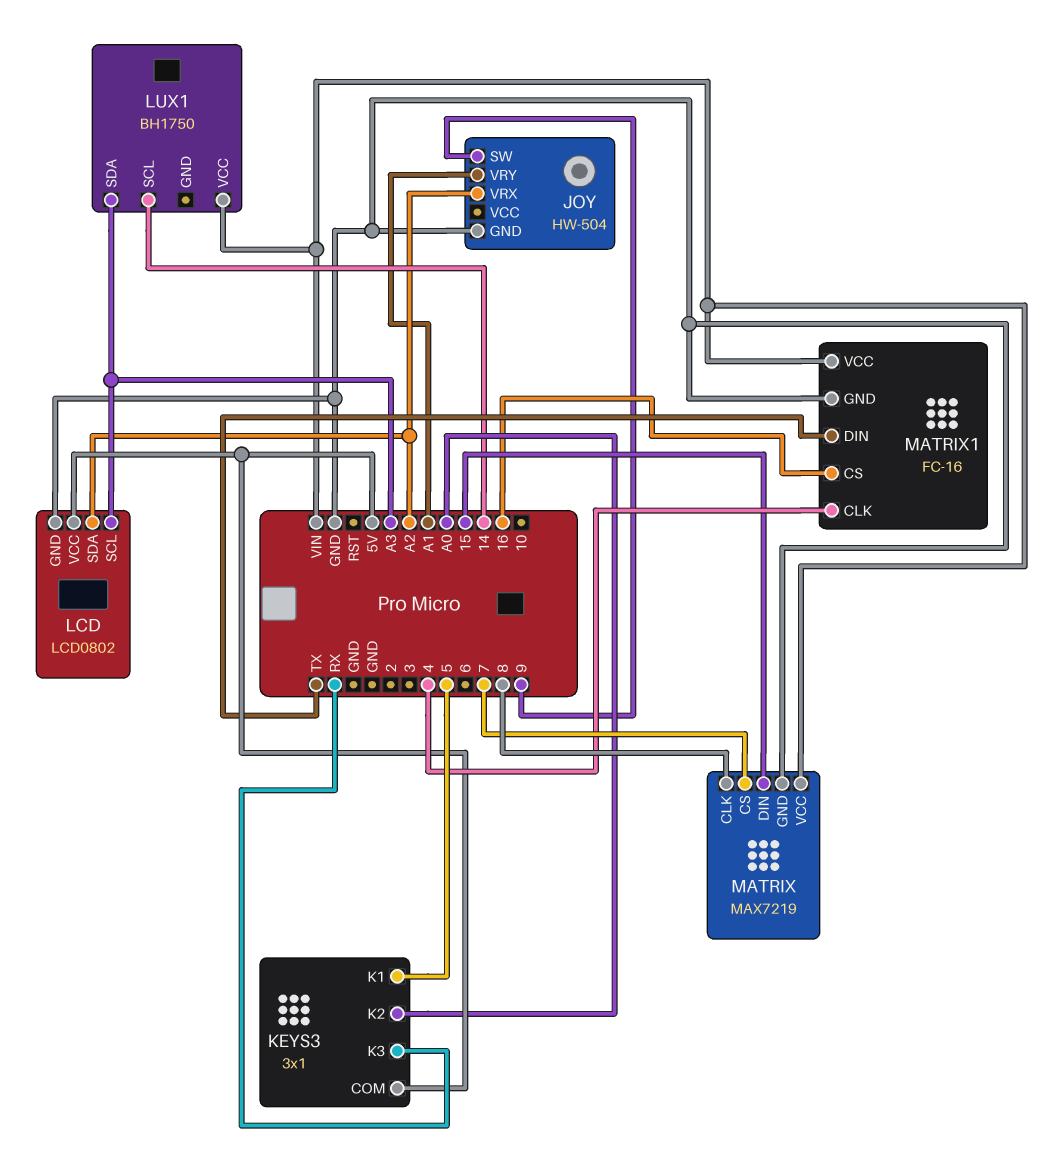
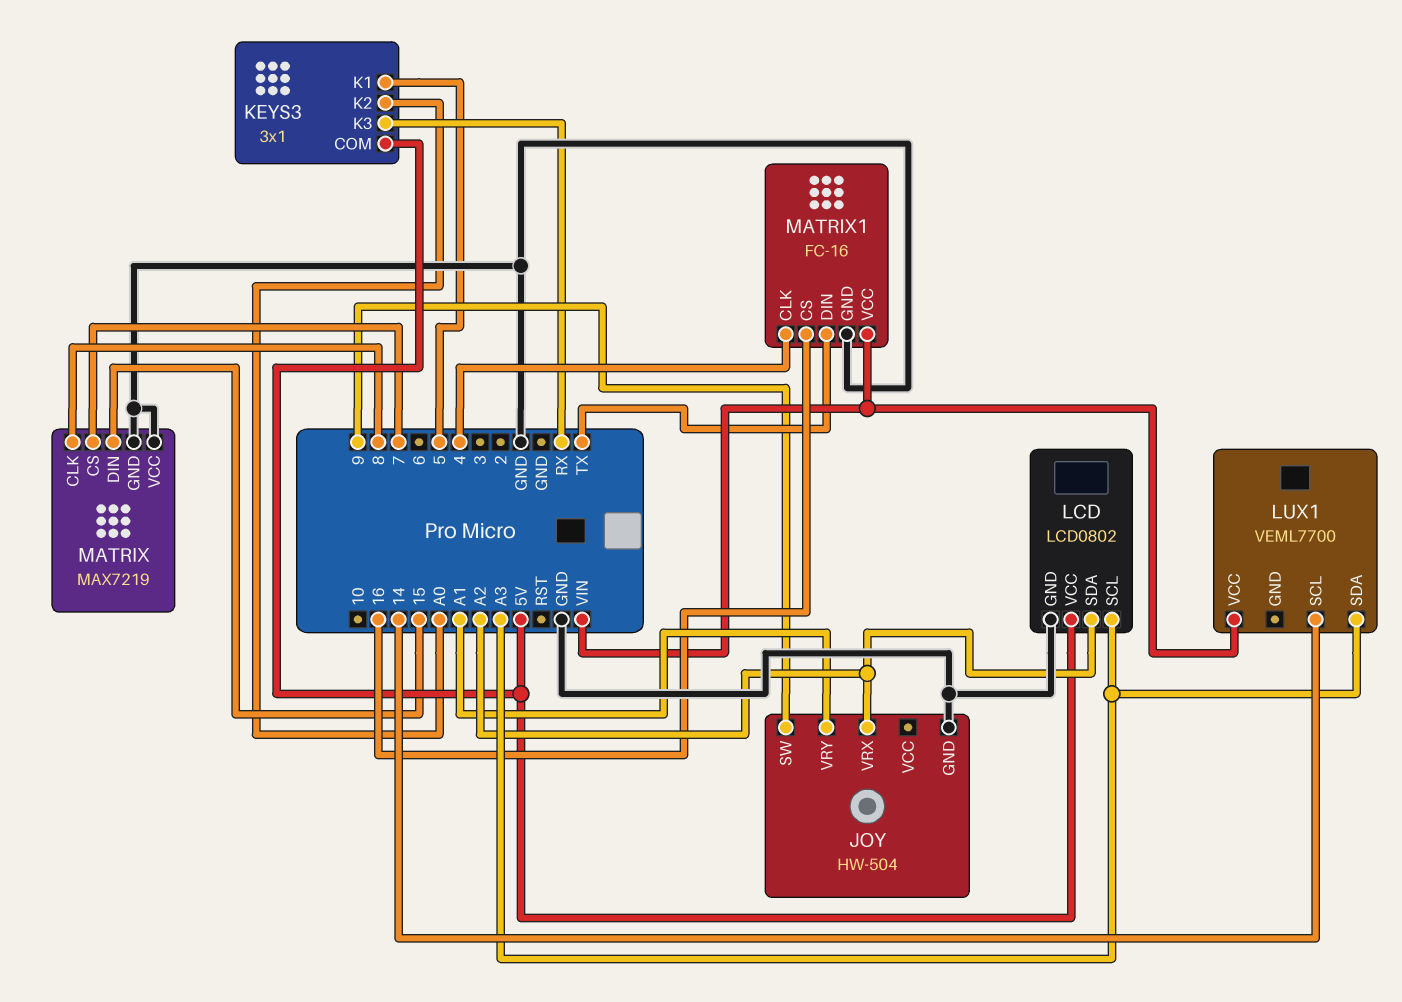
LUX1: BH1750 -> VEML7700
MATRIX pin VCC: VIN -> GND

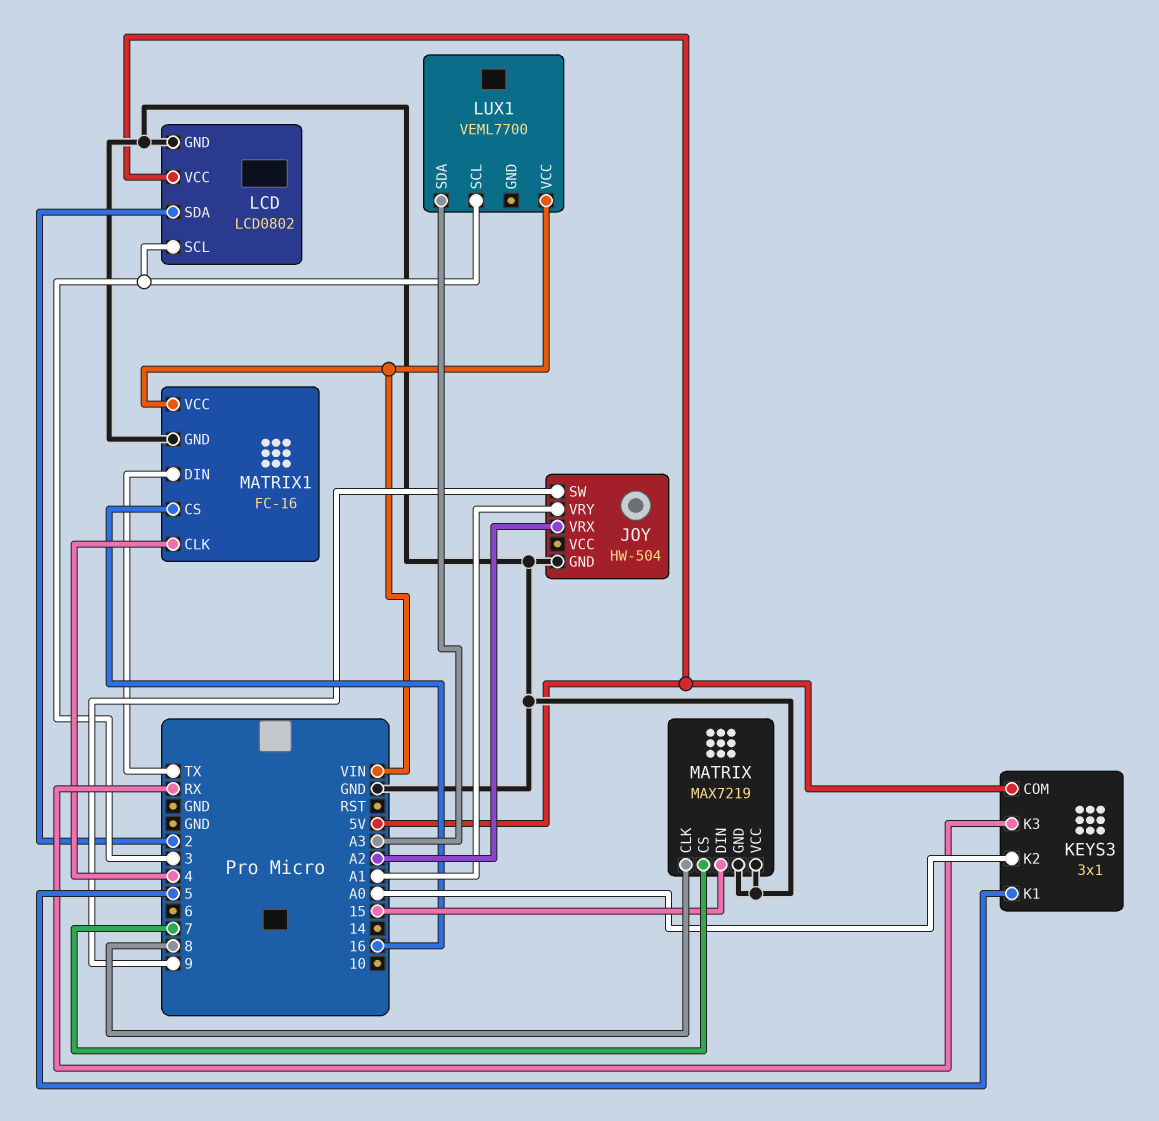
LCD pin SCL: A3 -> 3
LCD pin SDA: A2 -> 2
LUX1 pin SCL: 14 -> 3

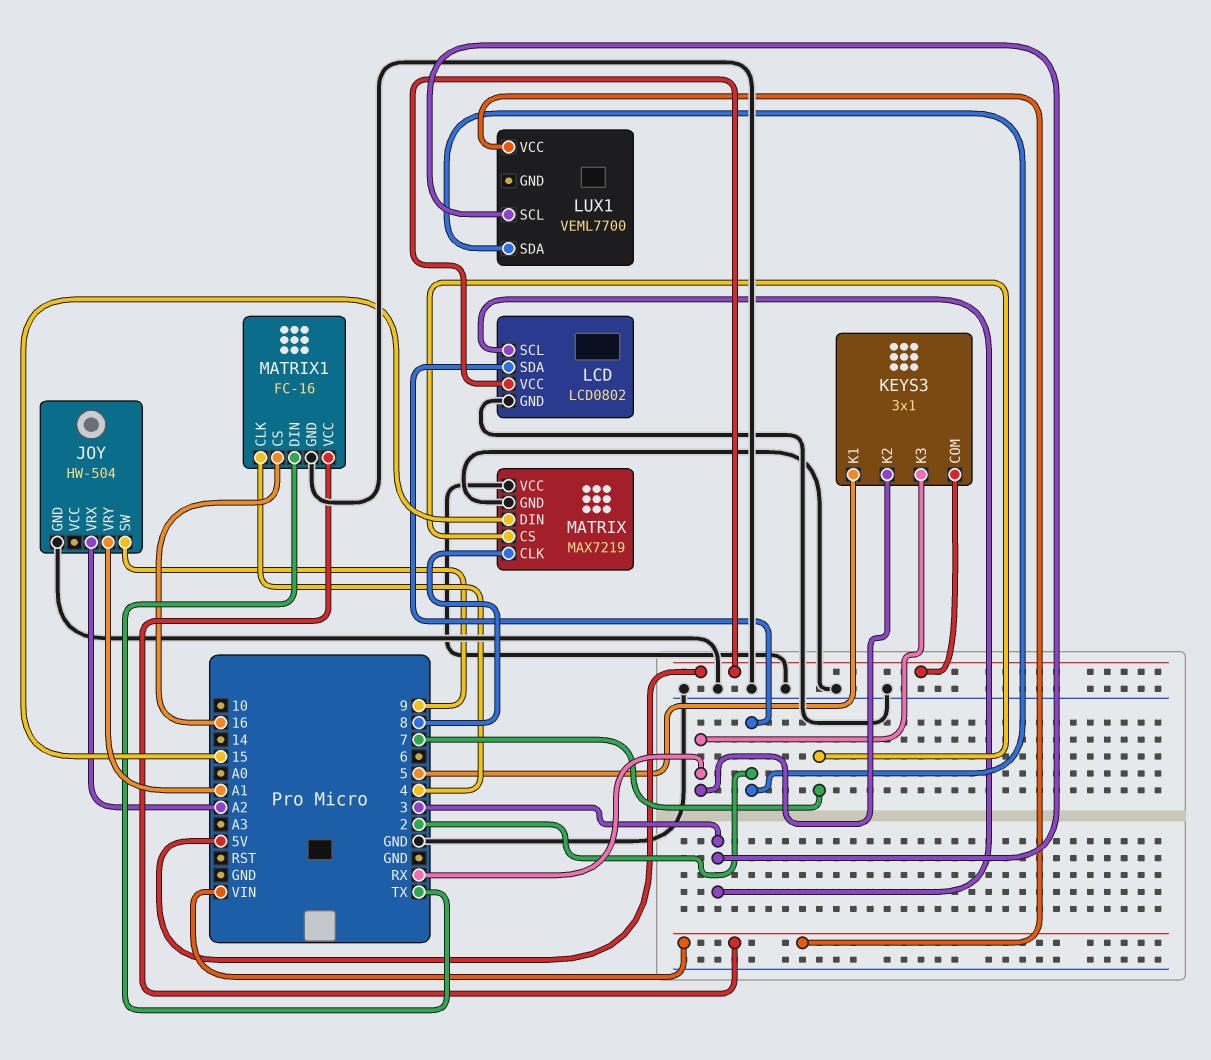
KEYS3 pin K2: A0 -> RX
LUX1 pin SDA: A3 -> 2

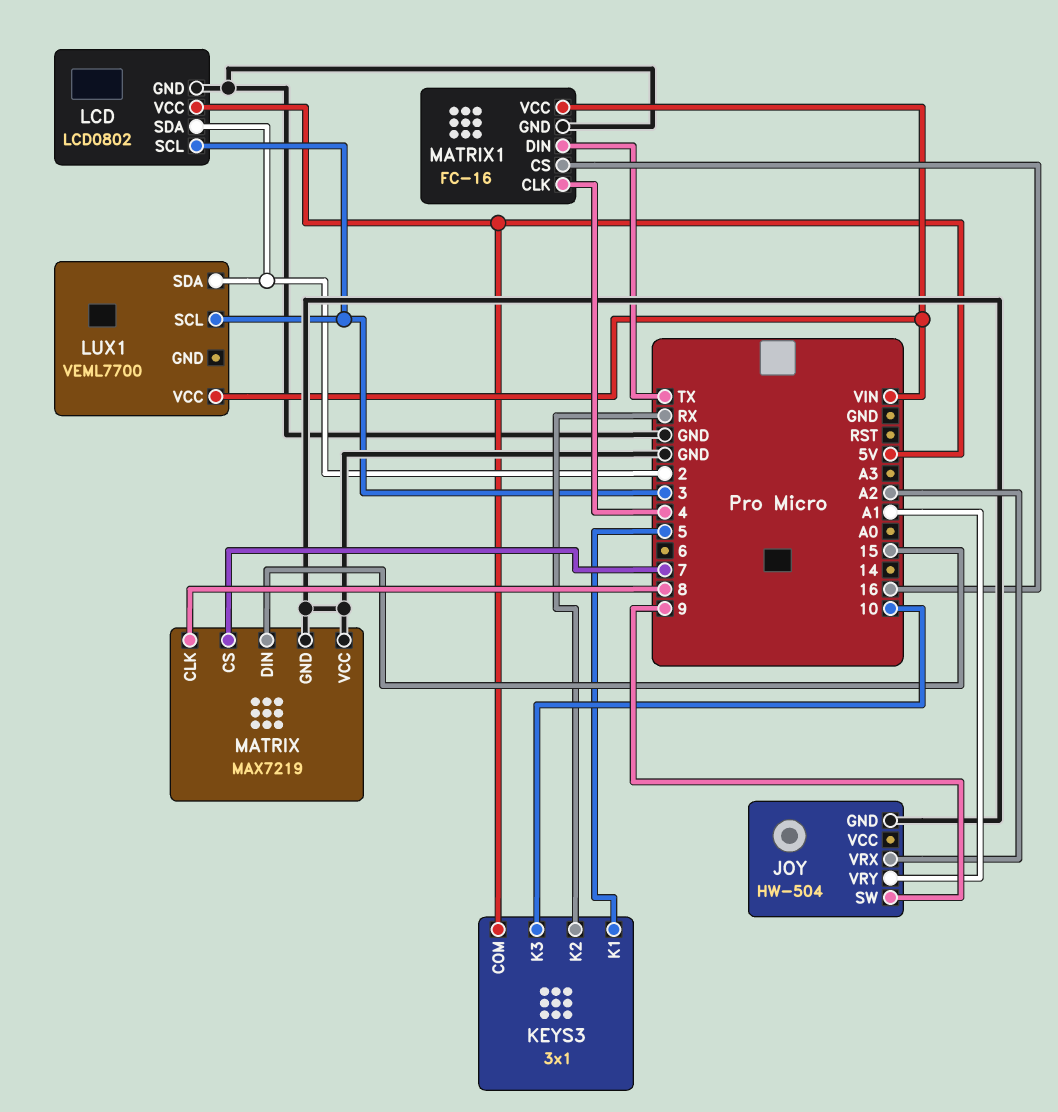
KEYS3 pin K3: RX -> 10

